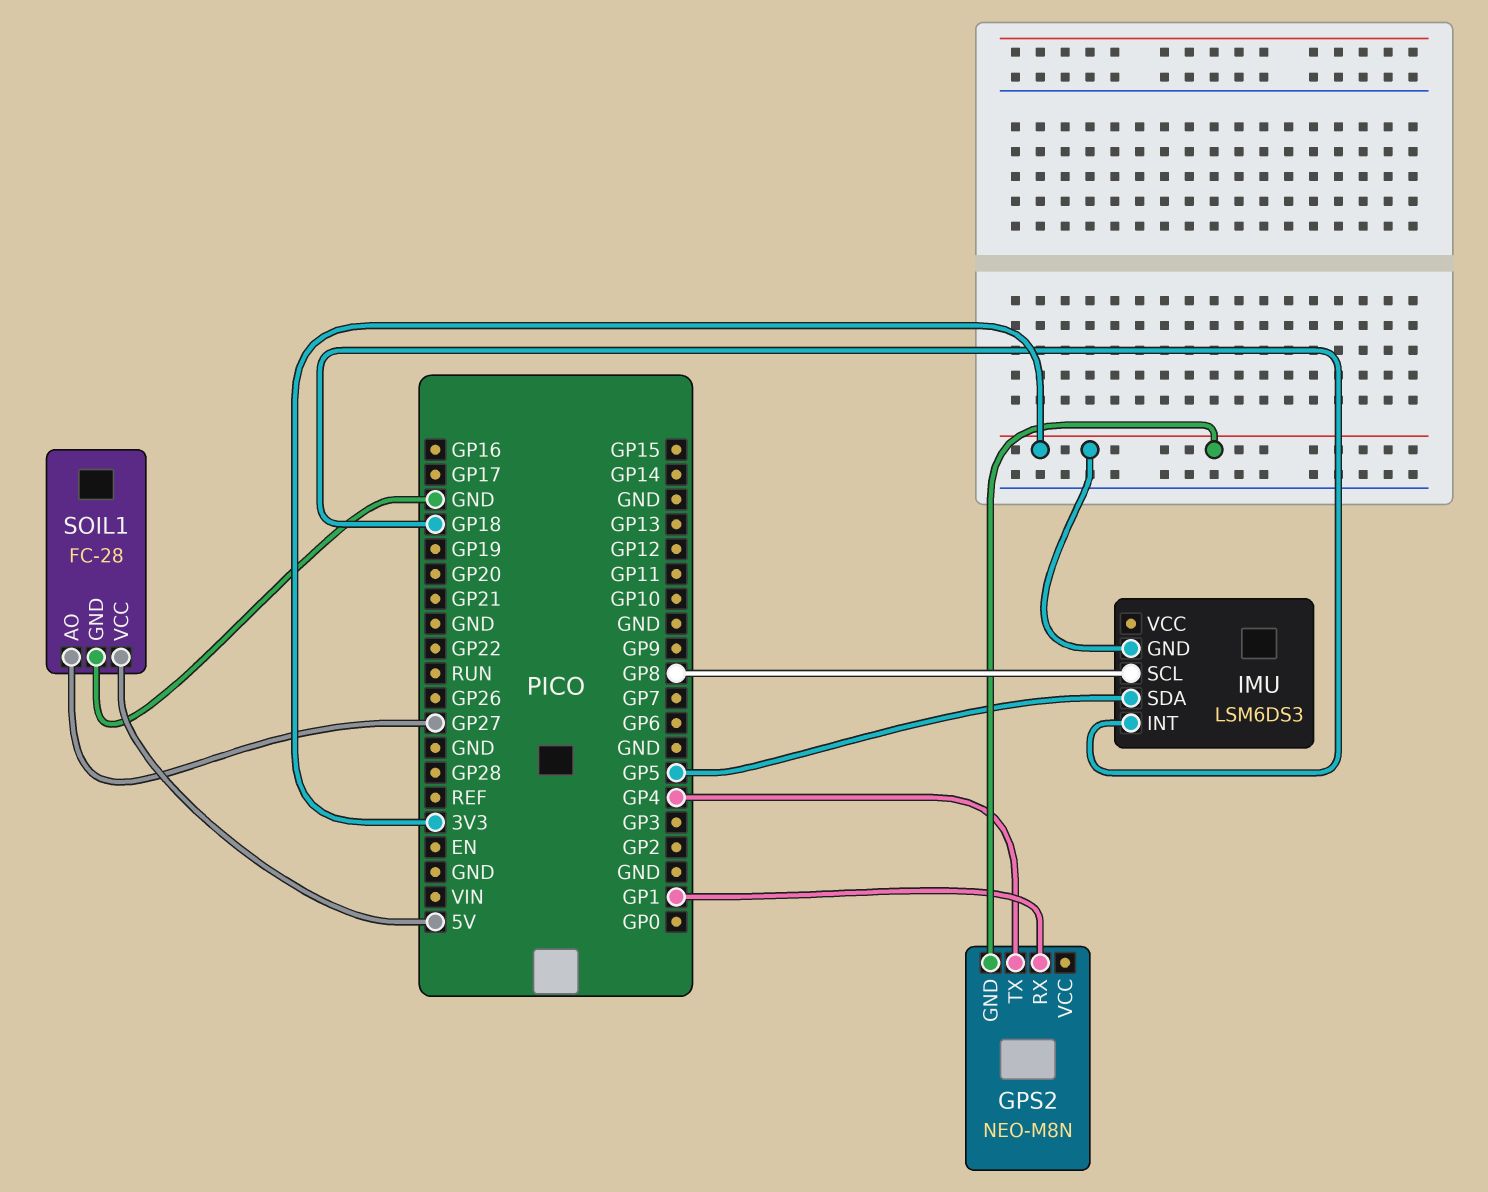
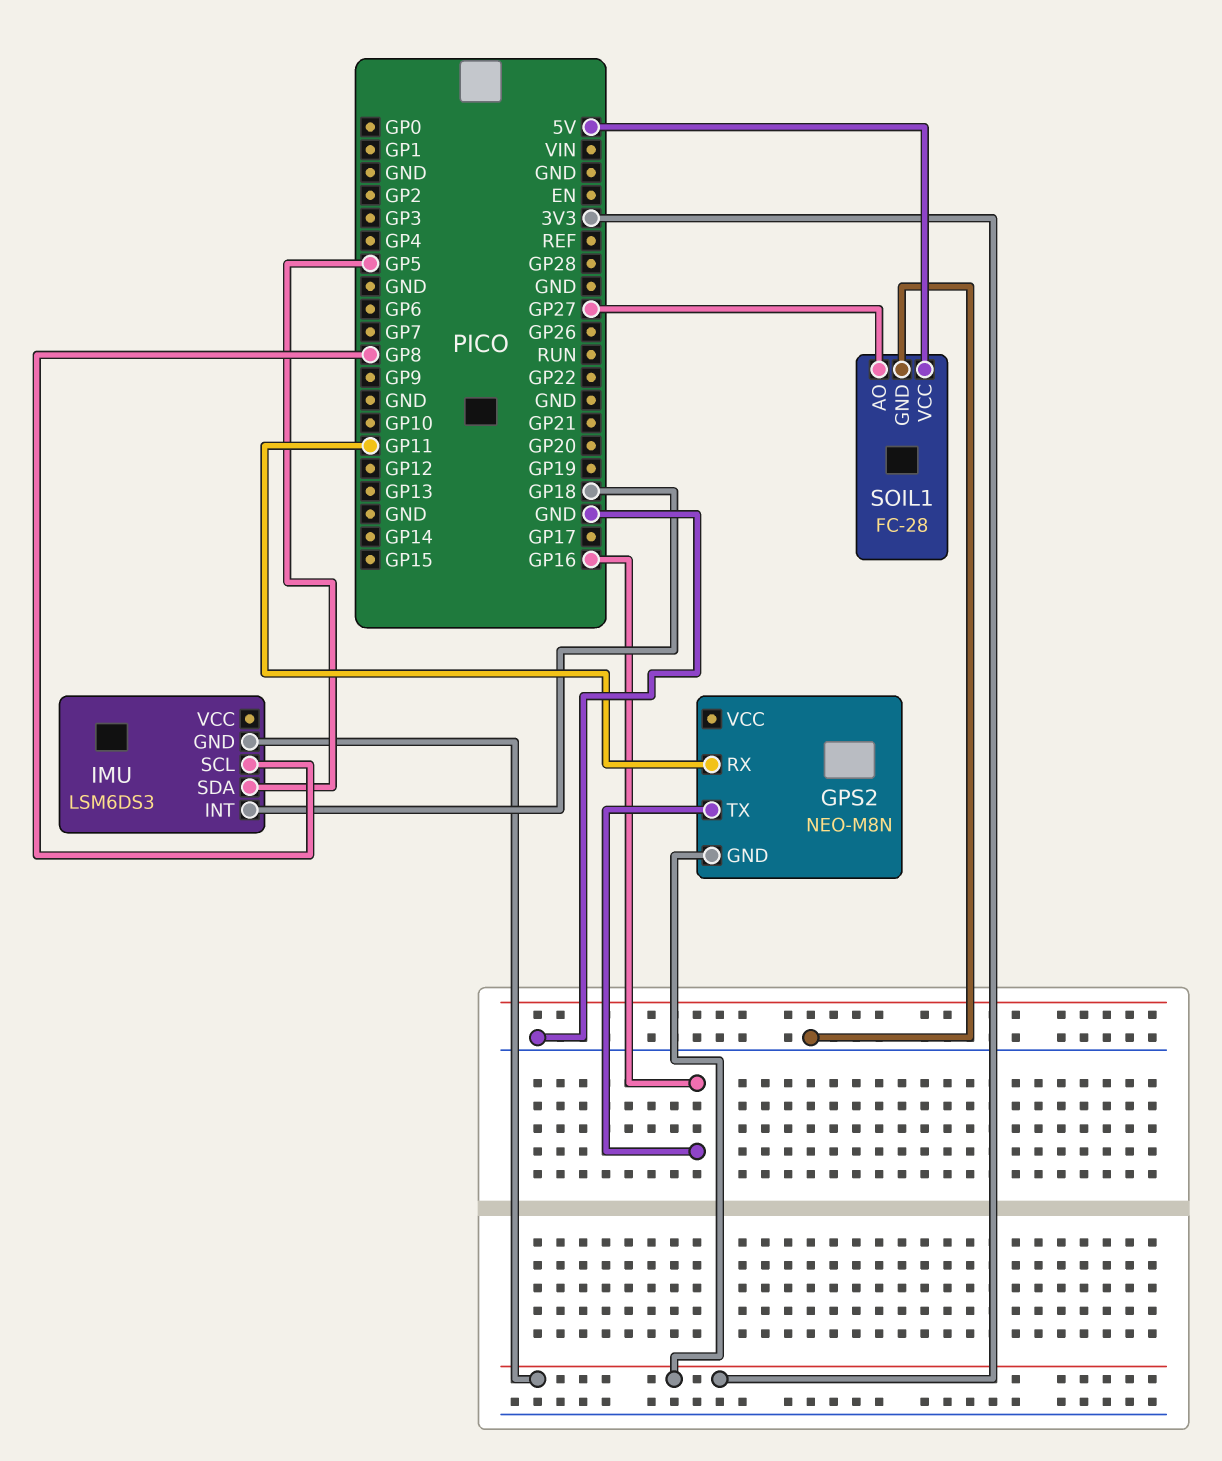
GPS2 pin RX: GP1 -> GP11
GPS2 pin TX: GP4 -> GP16

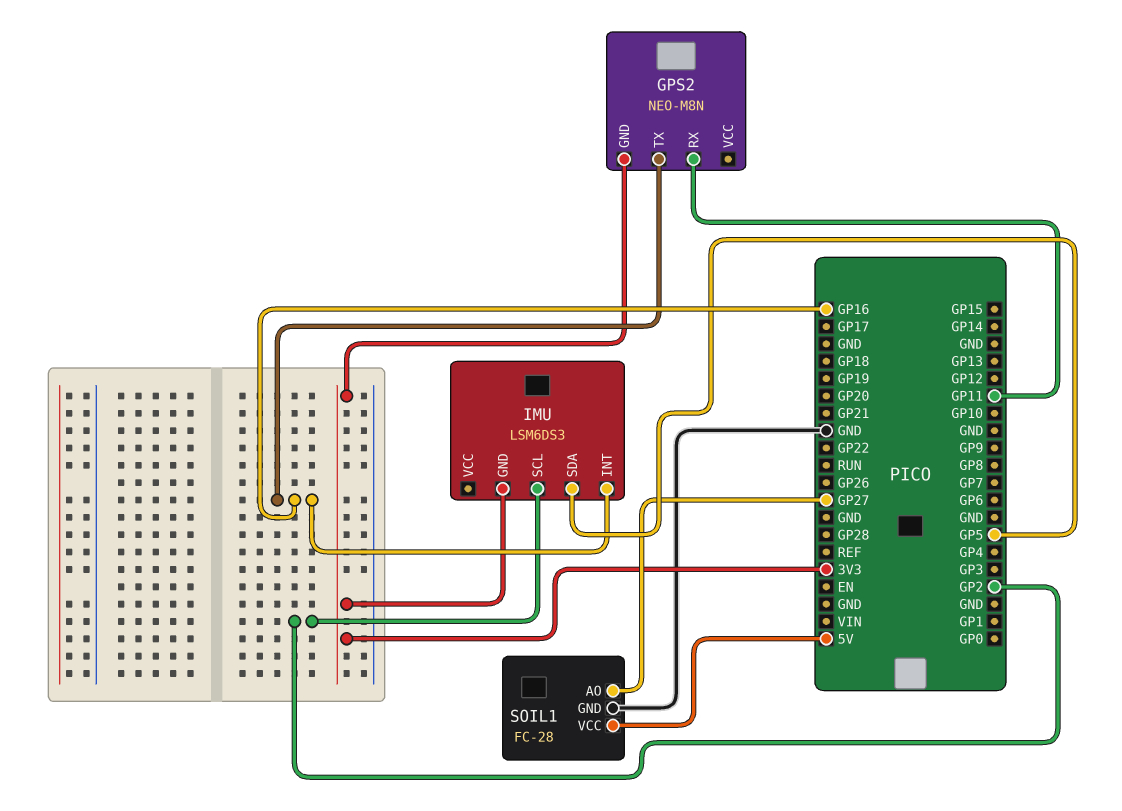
IMU pin INT: GP18 -> GP16
IMU pin SCL: GP8 -> GP2

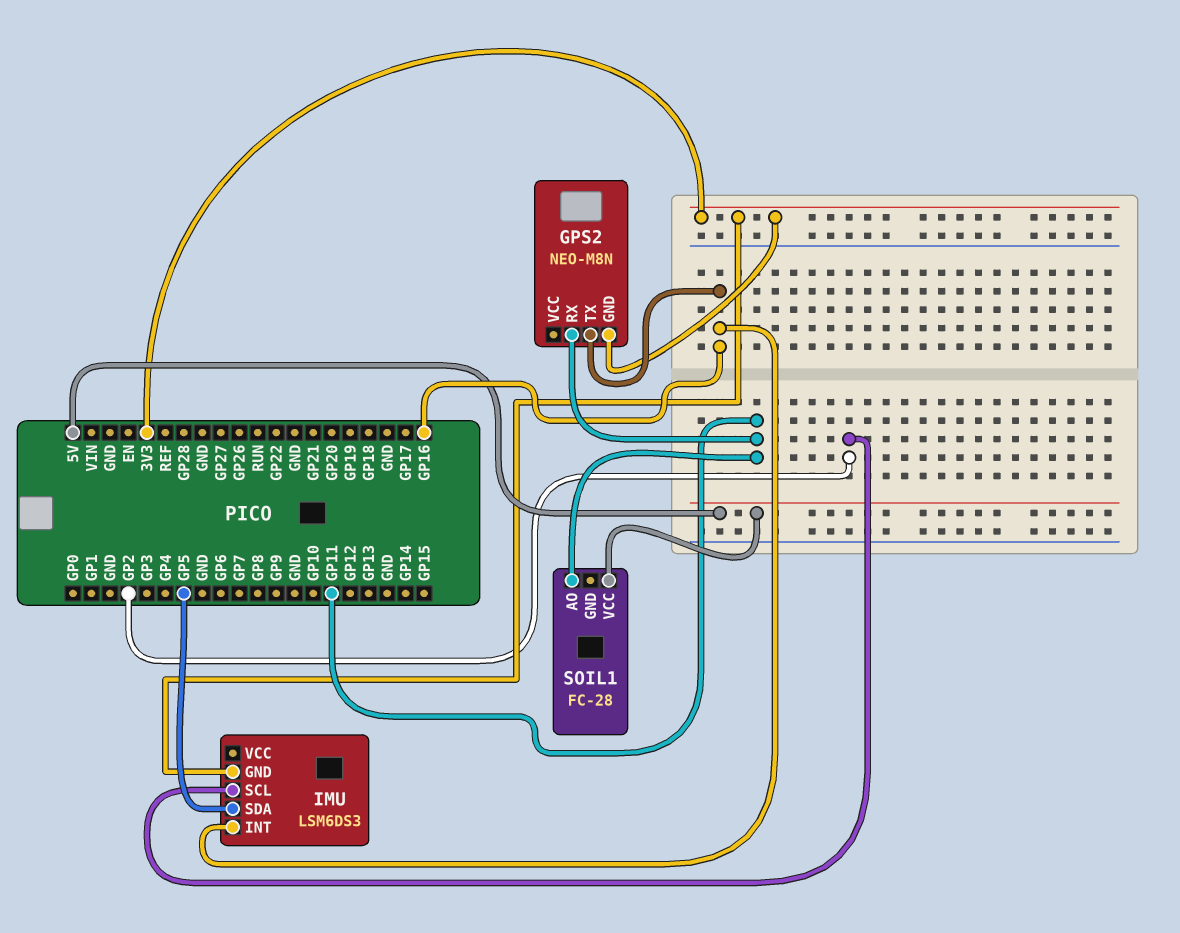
SOIL1 pin AO: GP27 -> GP11
SOIL1 pin GND: GND -> none

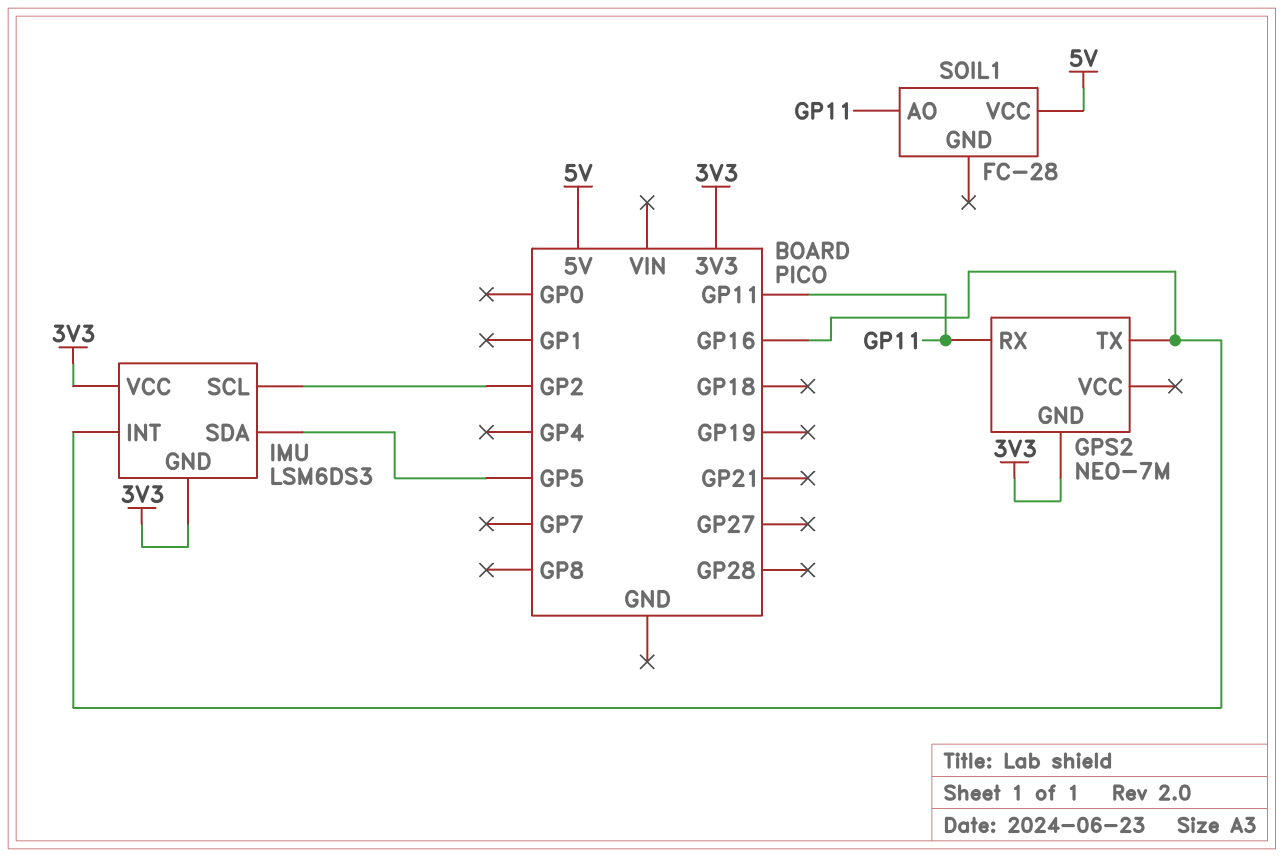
GPS2: NEO-M8N -> NEO-7M
IMU pin VCC: none -> 3V3

